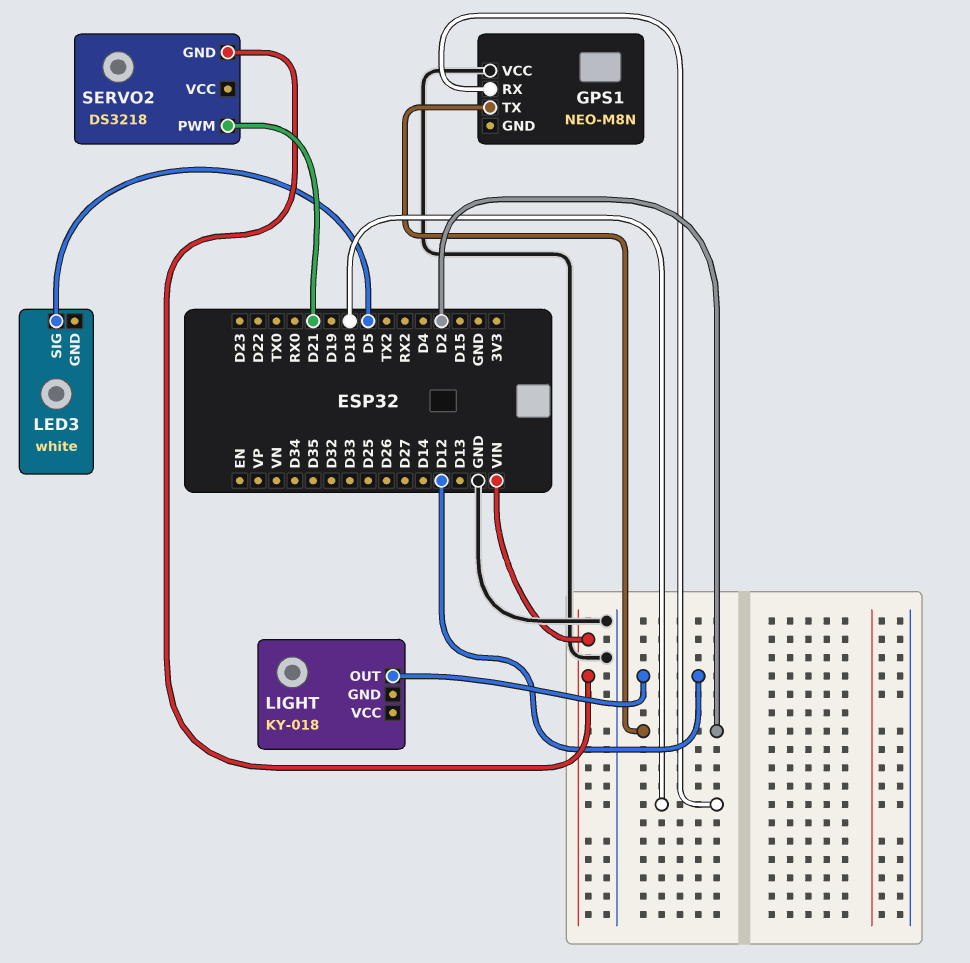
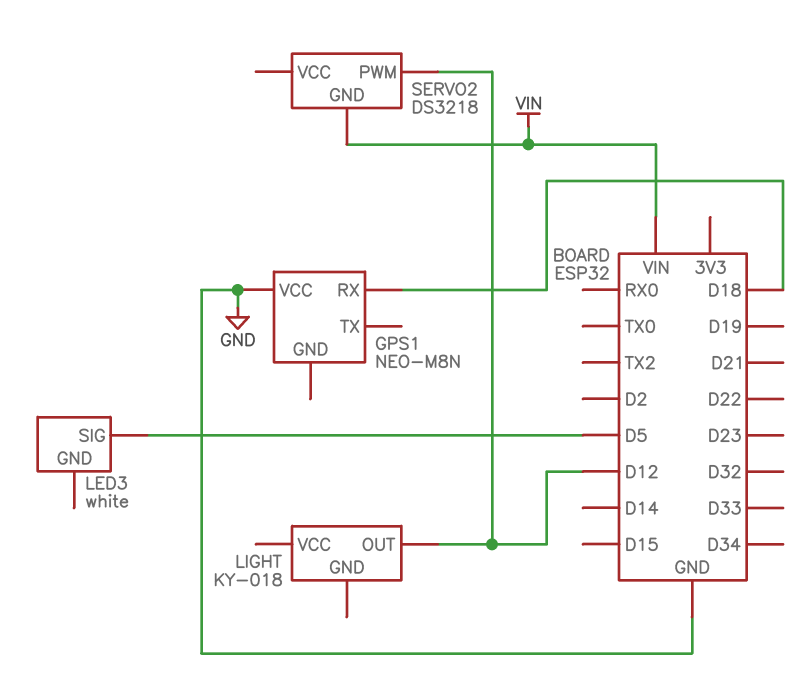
GPS1 pin TX: D2 -> none
SERVO2 pin PWM: D21 -> D12

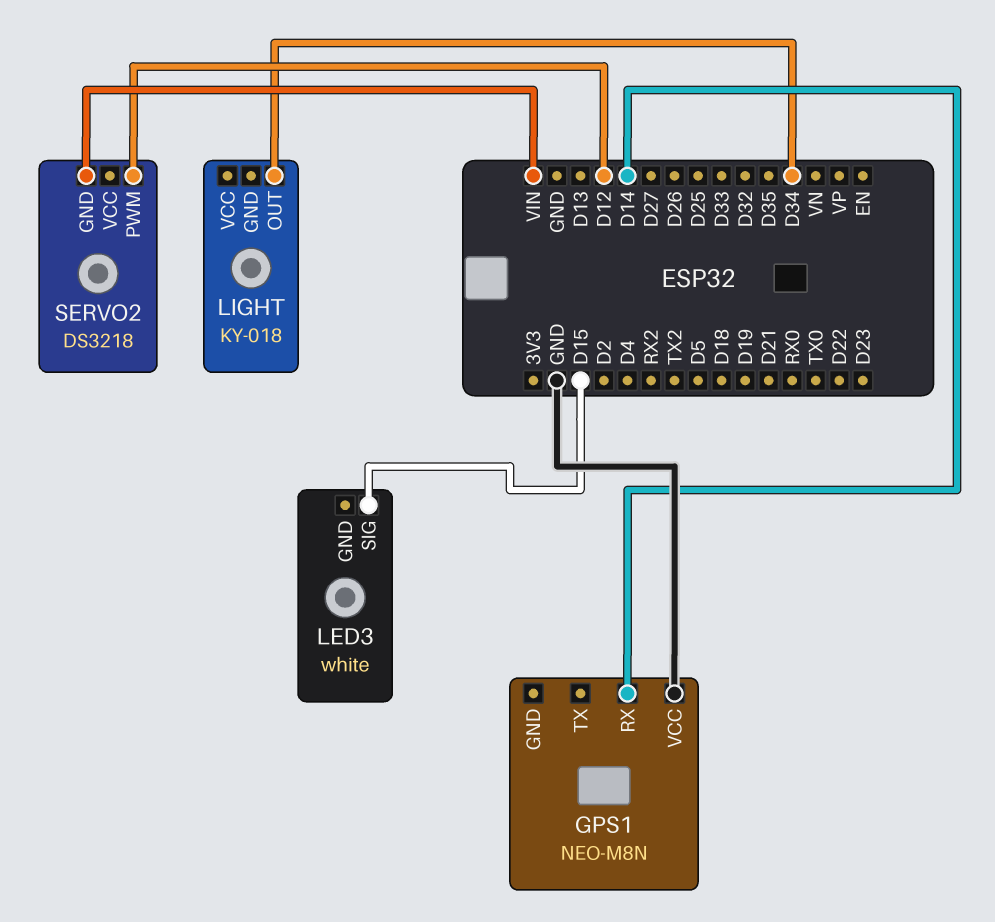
GPS1 pin RX: D18 -> D14
LED3 pin SIG: D5 -> D15
LIGHT pin OUT: D12 -> D34

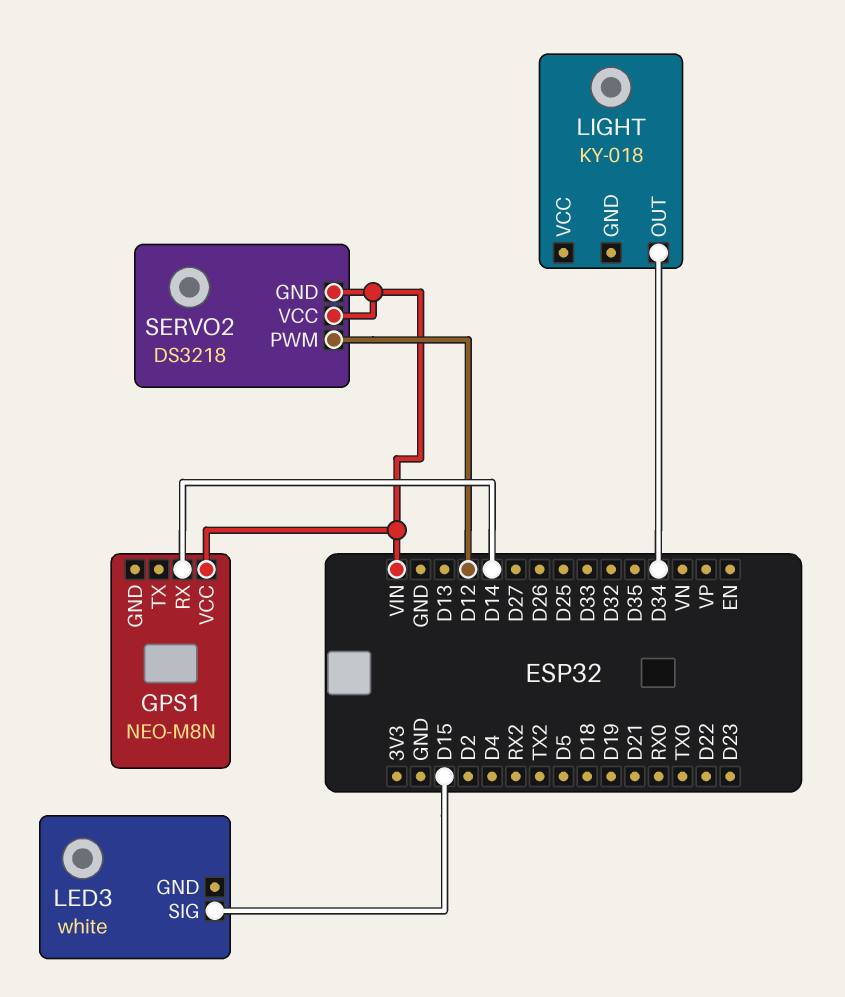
GPS1 pin VCC: GND -> VIN
SERVO2 pin VCC: none -> VIN

